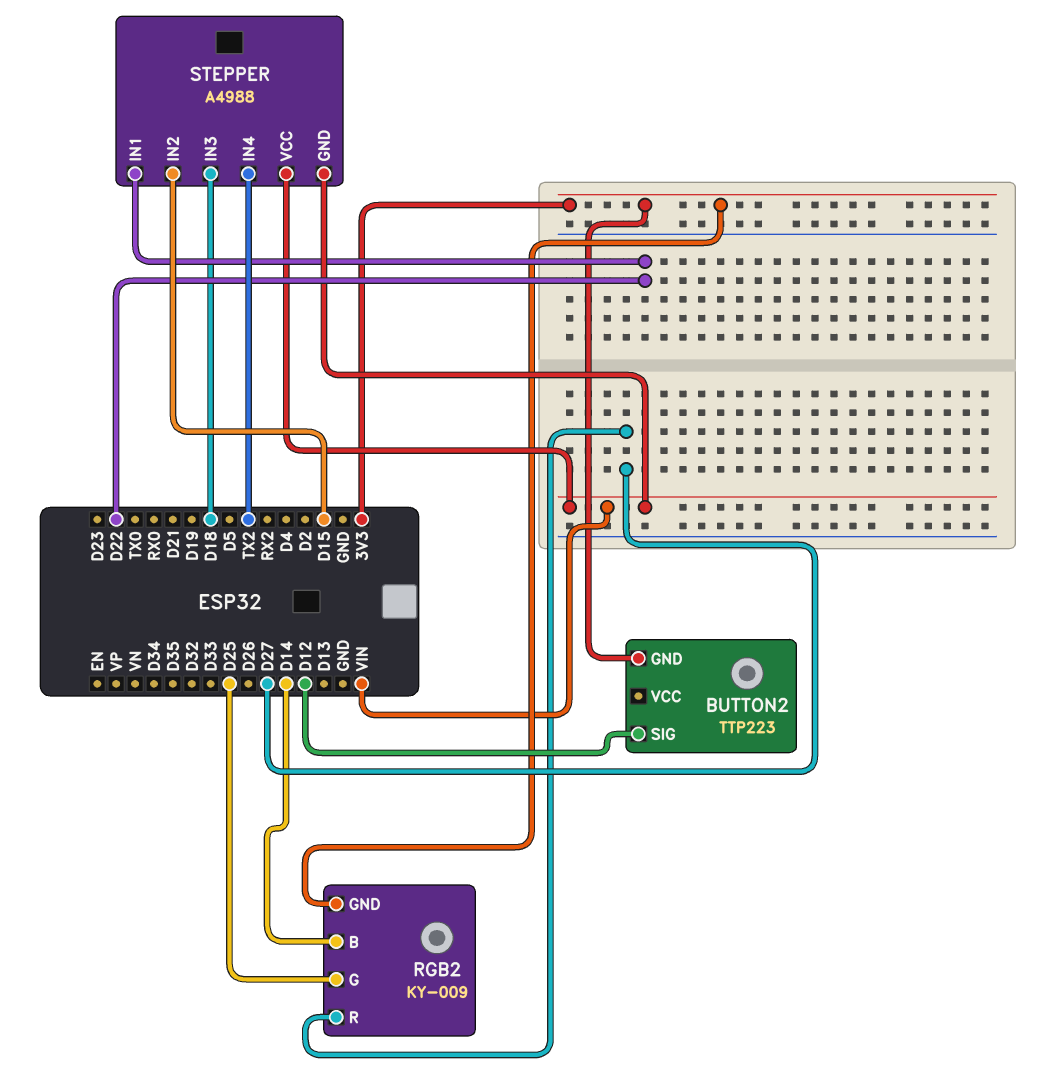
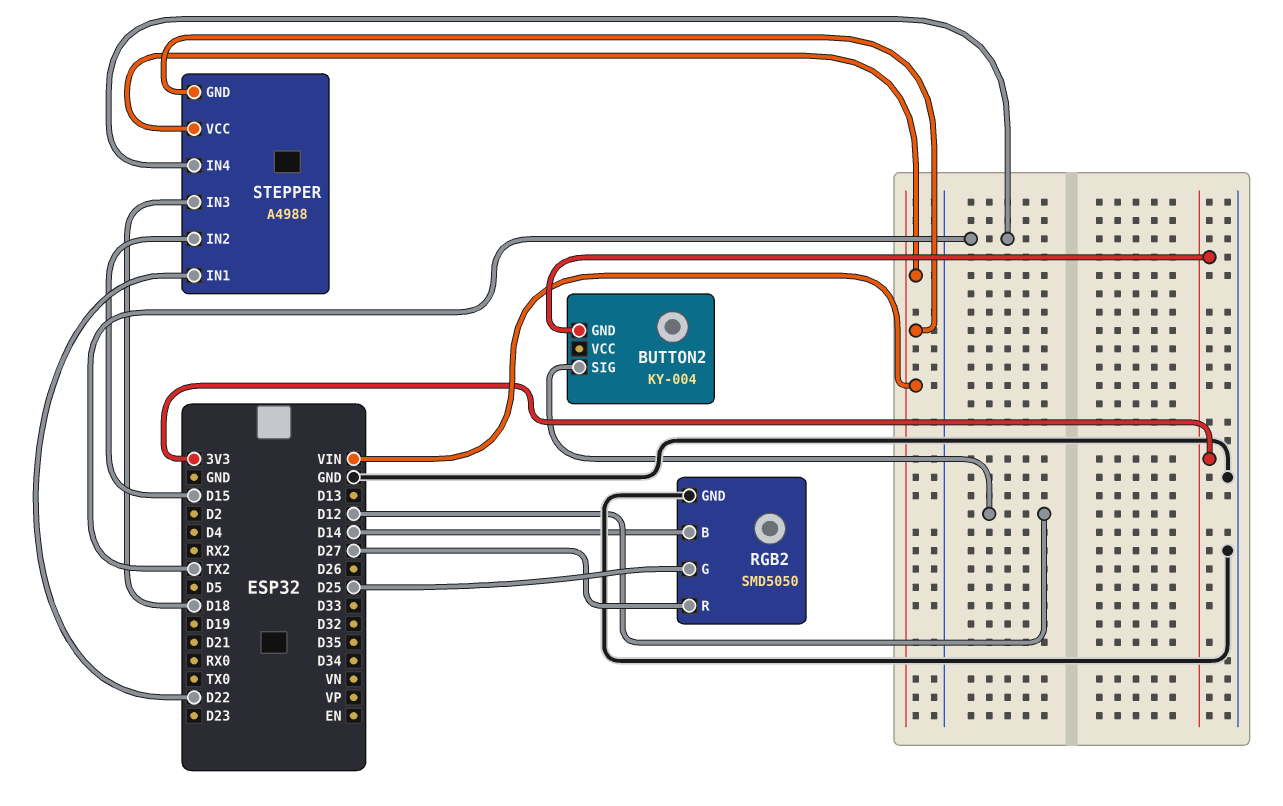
BUTTON2: TTP223 -> KY-004
RGB2: KY-009 -> SMD5050
RGB2 pin GND: 3V3 -> GND

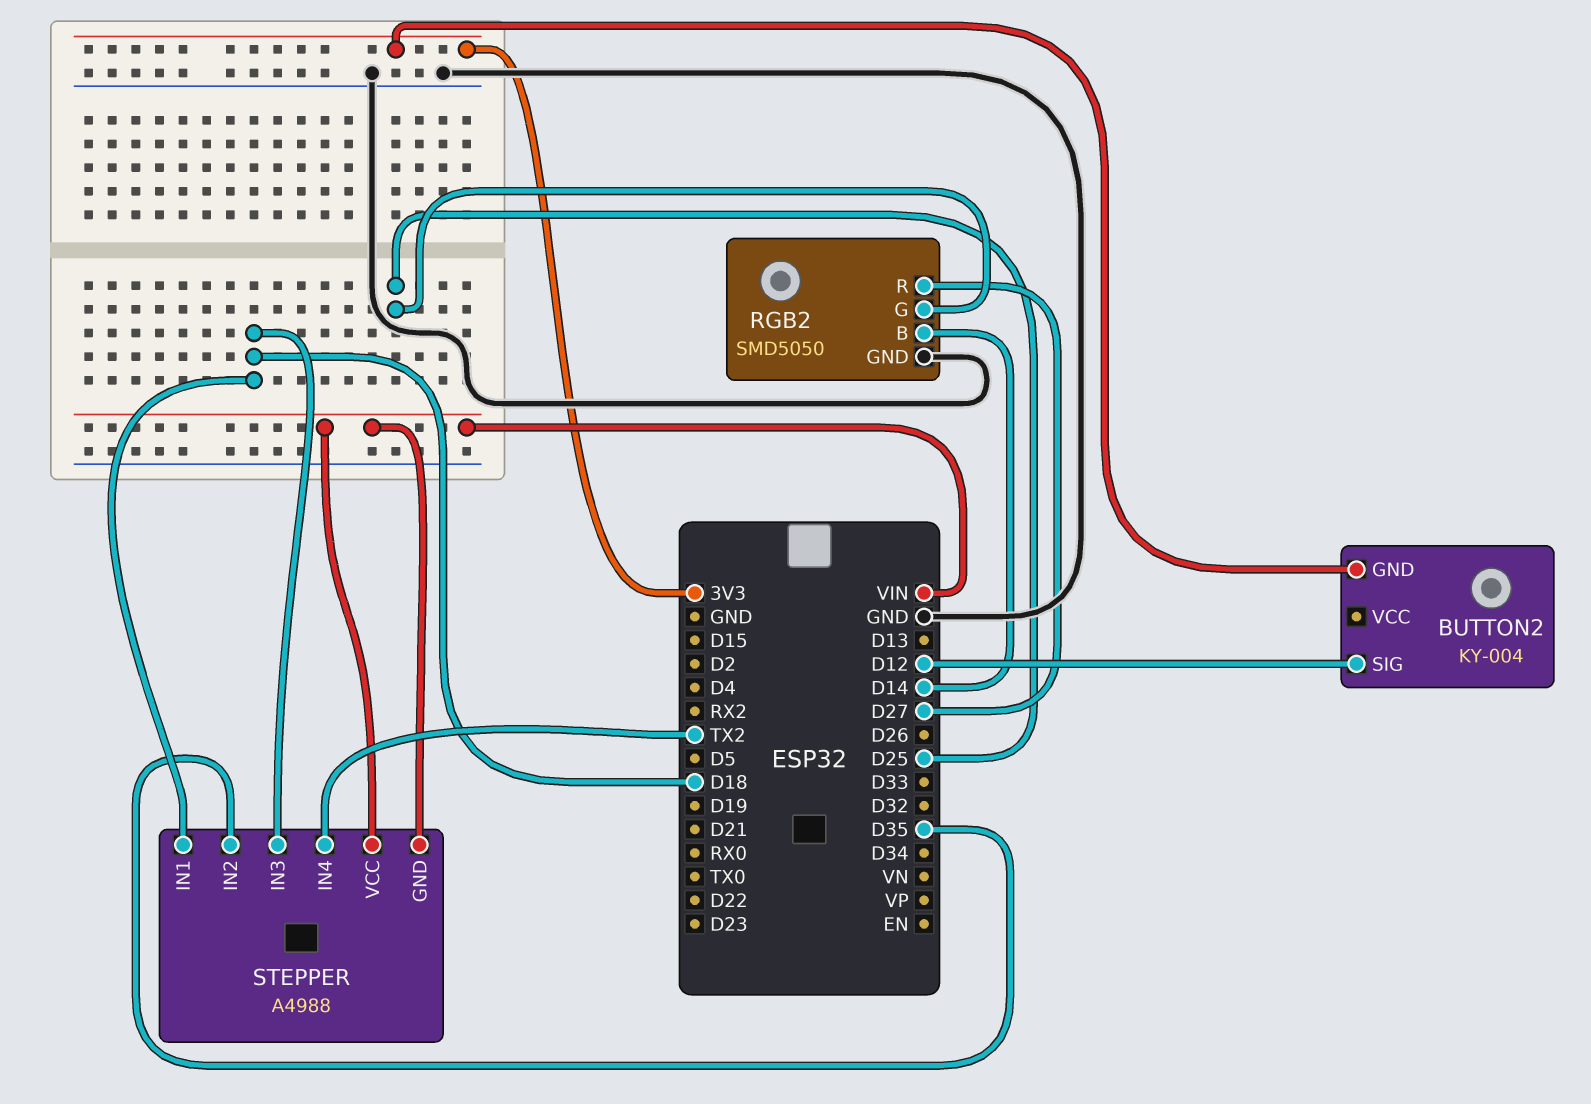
STEPPER pin IN1: D22 -> D18
STEPPER pin IN2: D15 -> D35

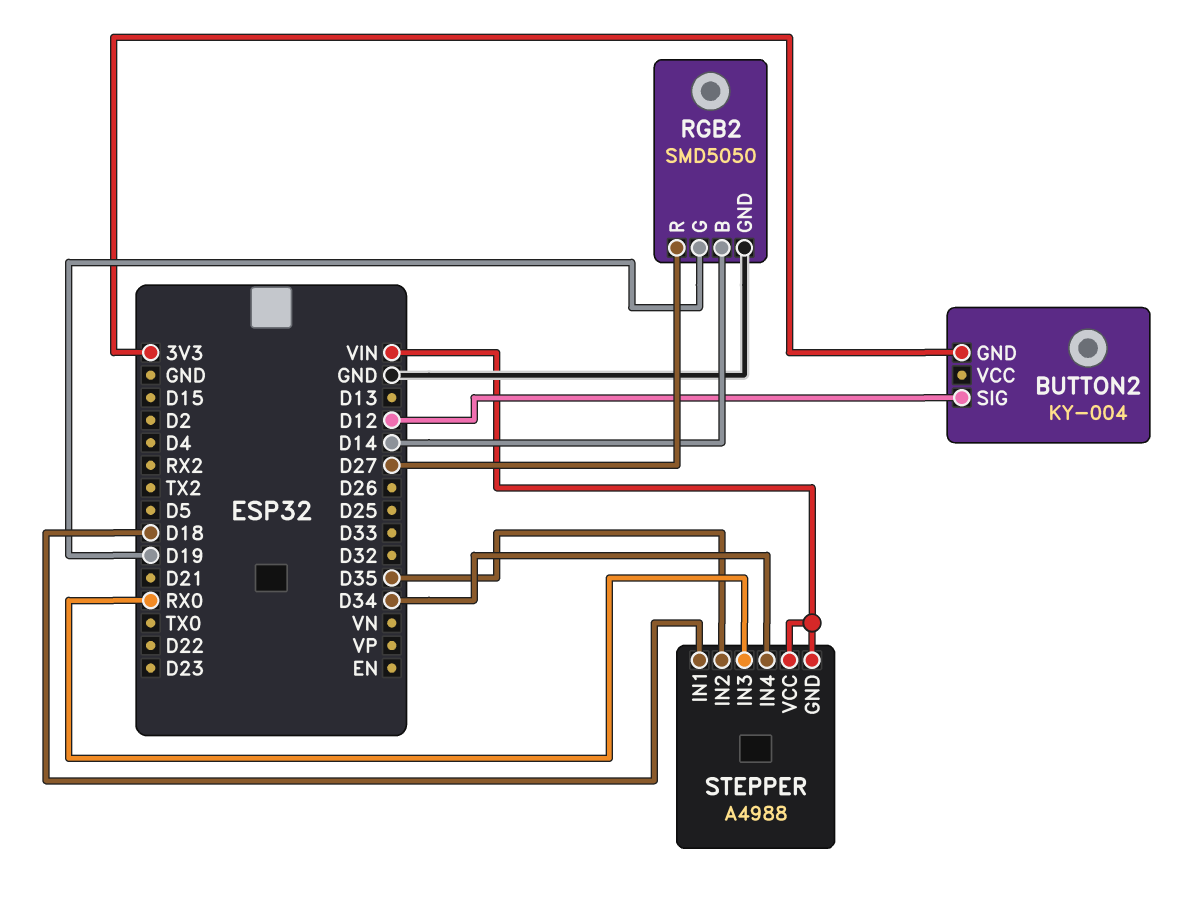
RGB2 pin G: D25 -> D19
STEPPER pin IN3: D18 -> RX0
STEPPER pin IN4: TX2 -> D34

